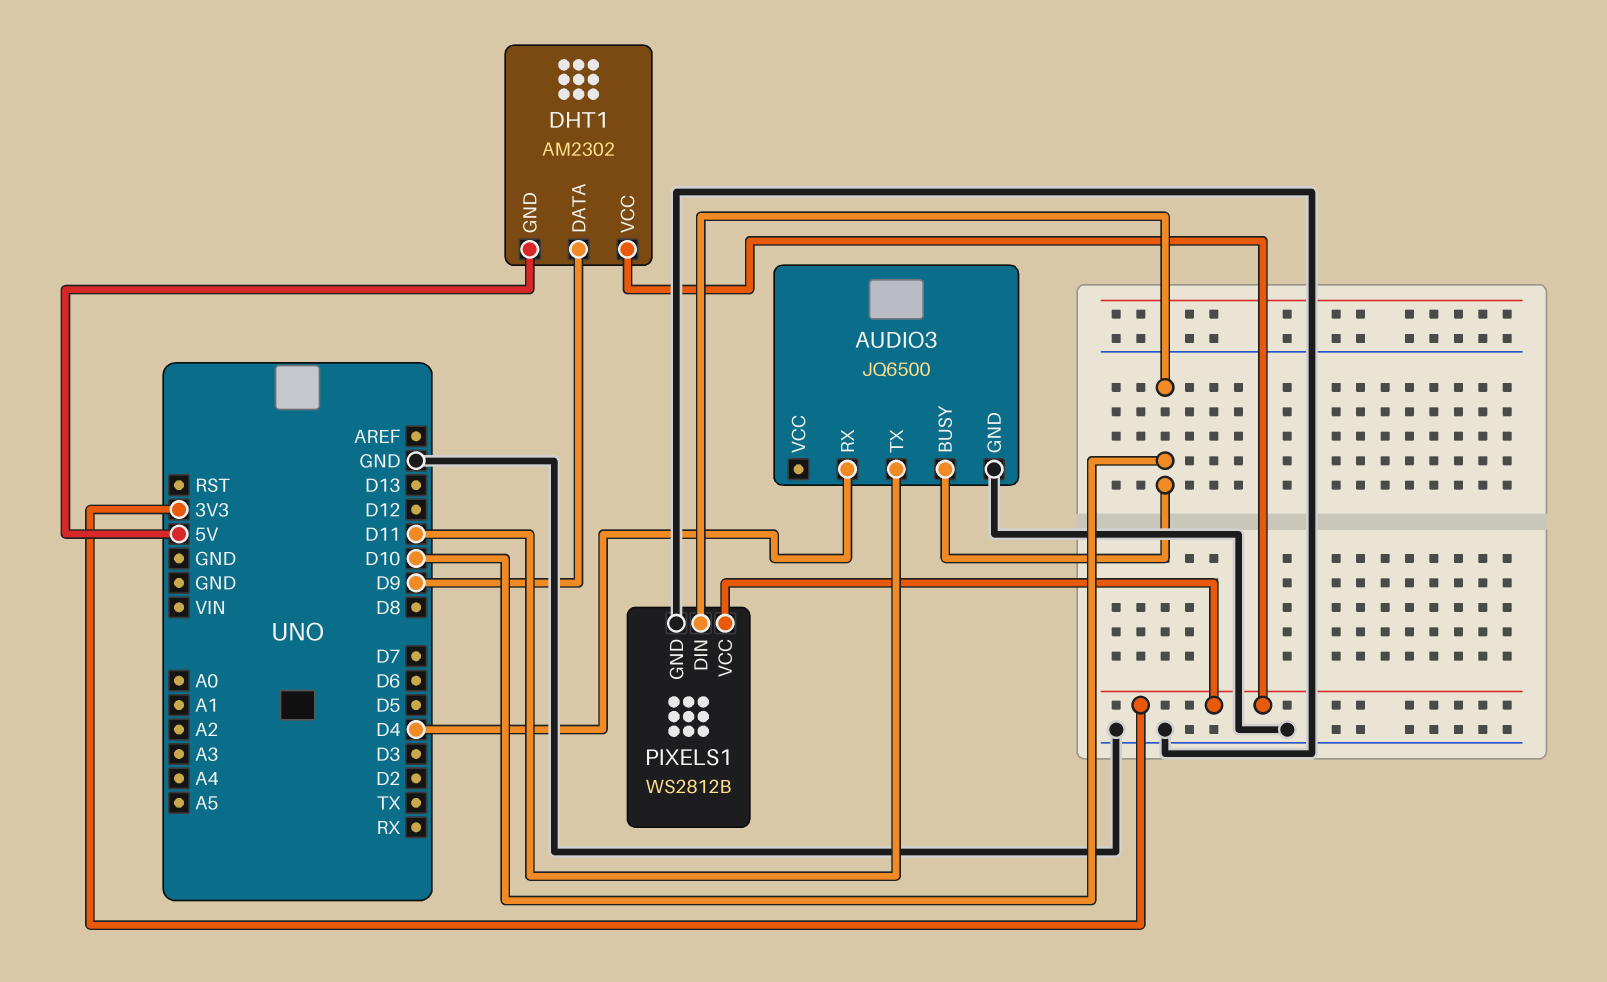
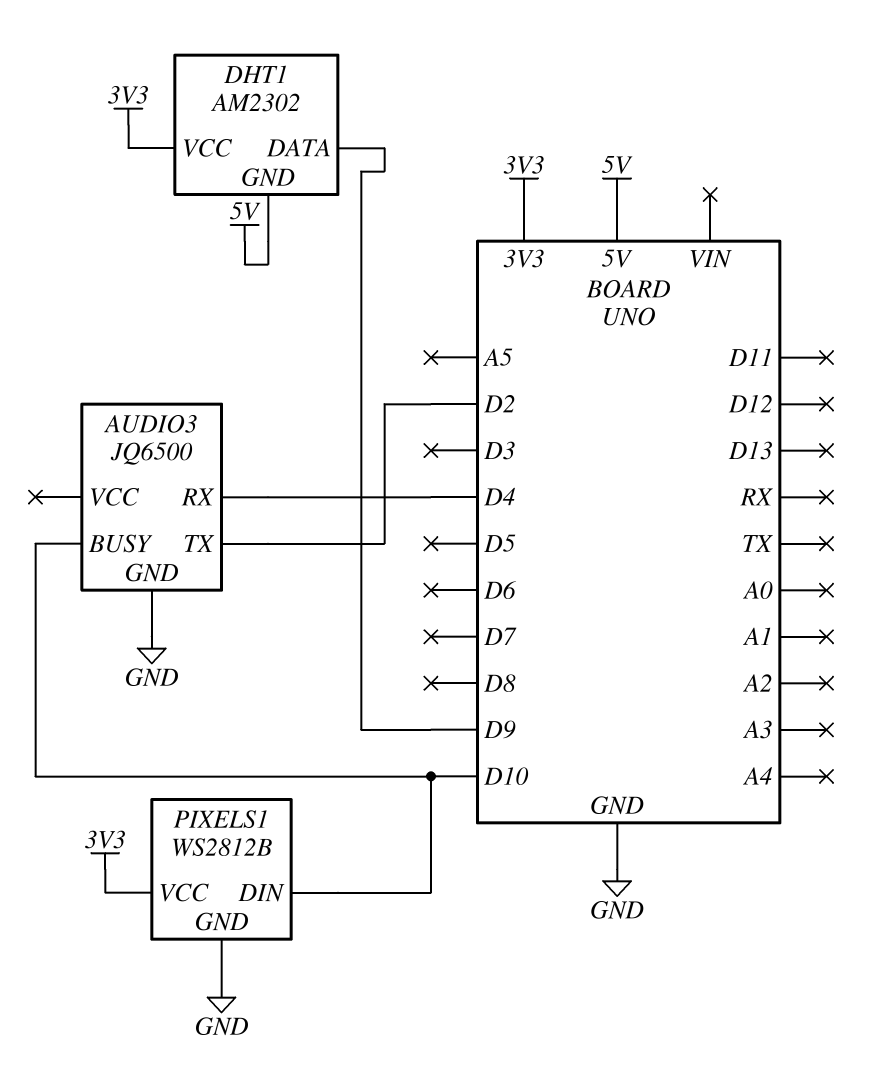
AUDIO3 pin TX: D11 -> D2

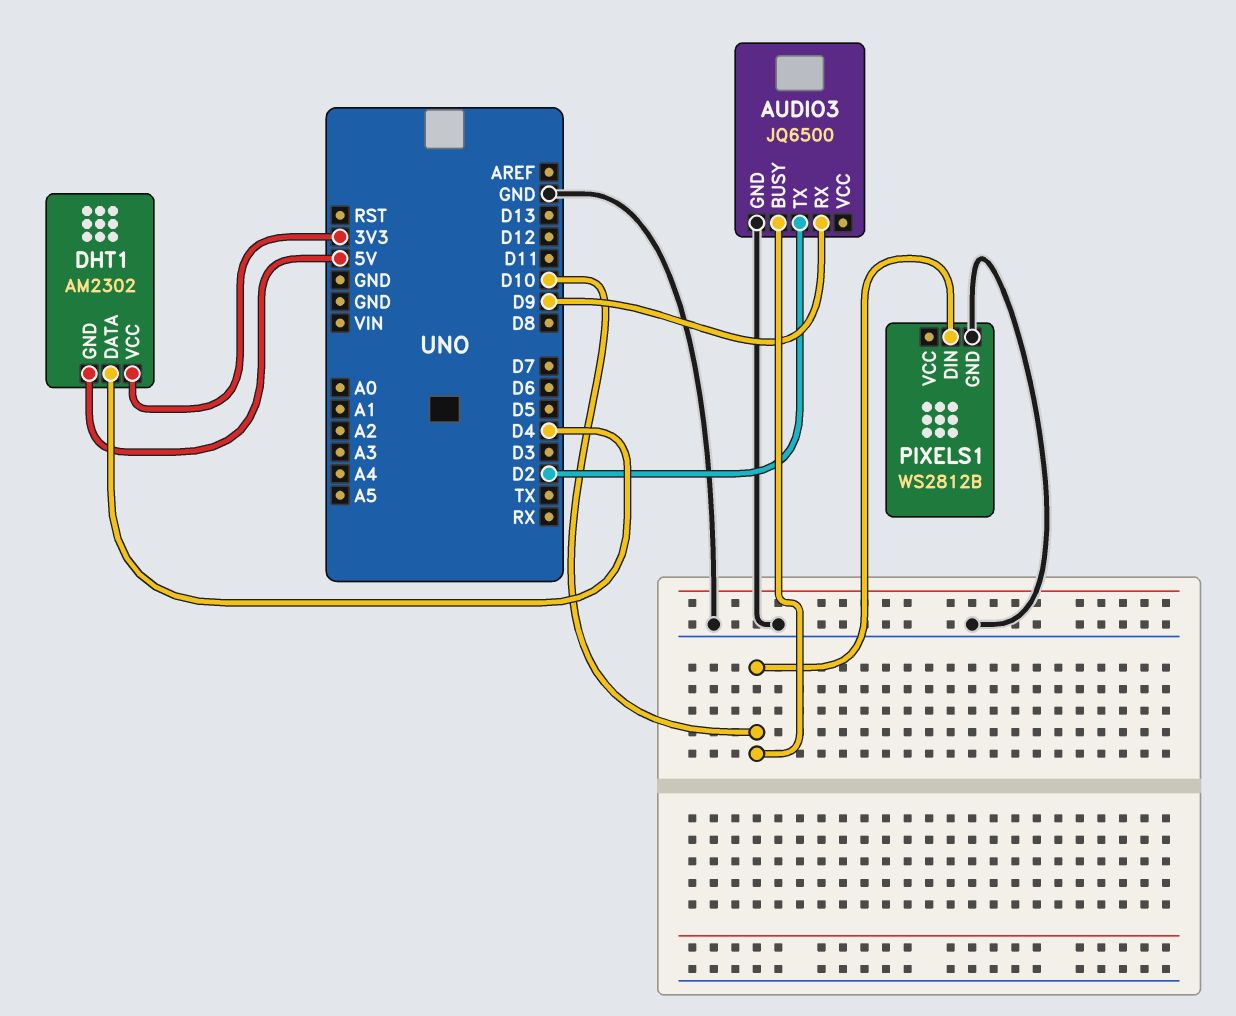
AUDIO3 pin RX: D4 -> D9
DHT1 pin DATA: D9 -> D4
PIXELS1 pin VCC: 3V3 -> none

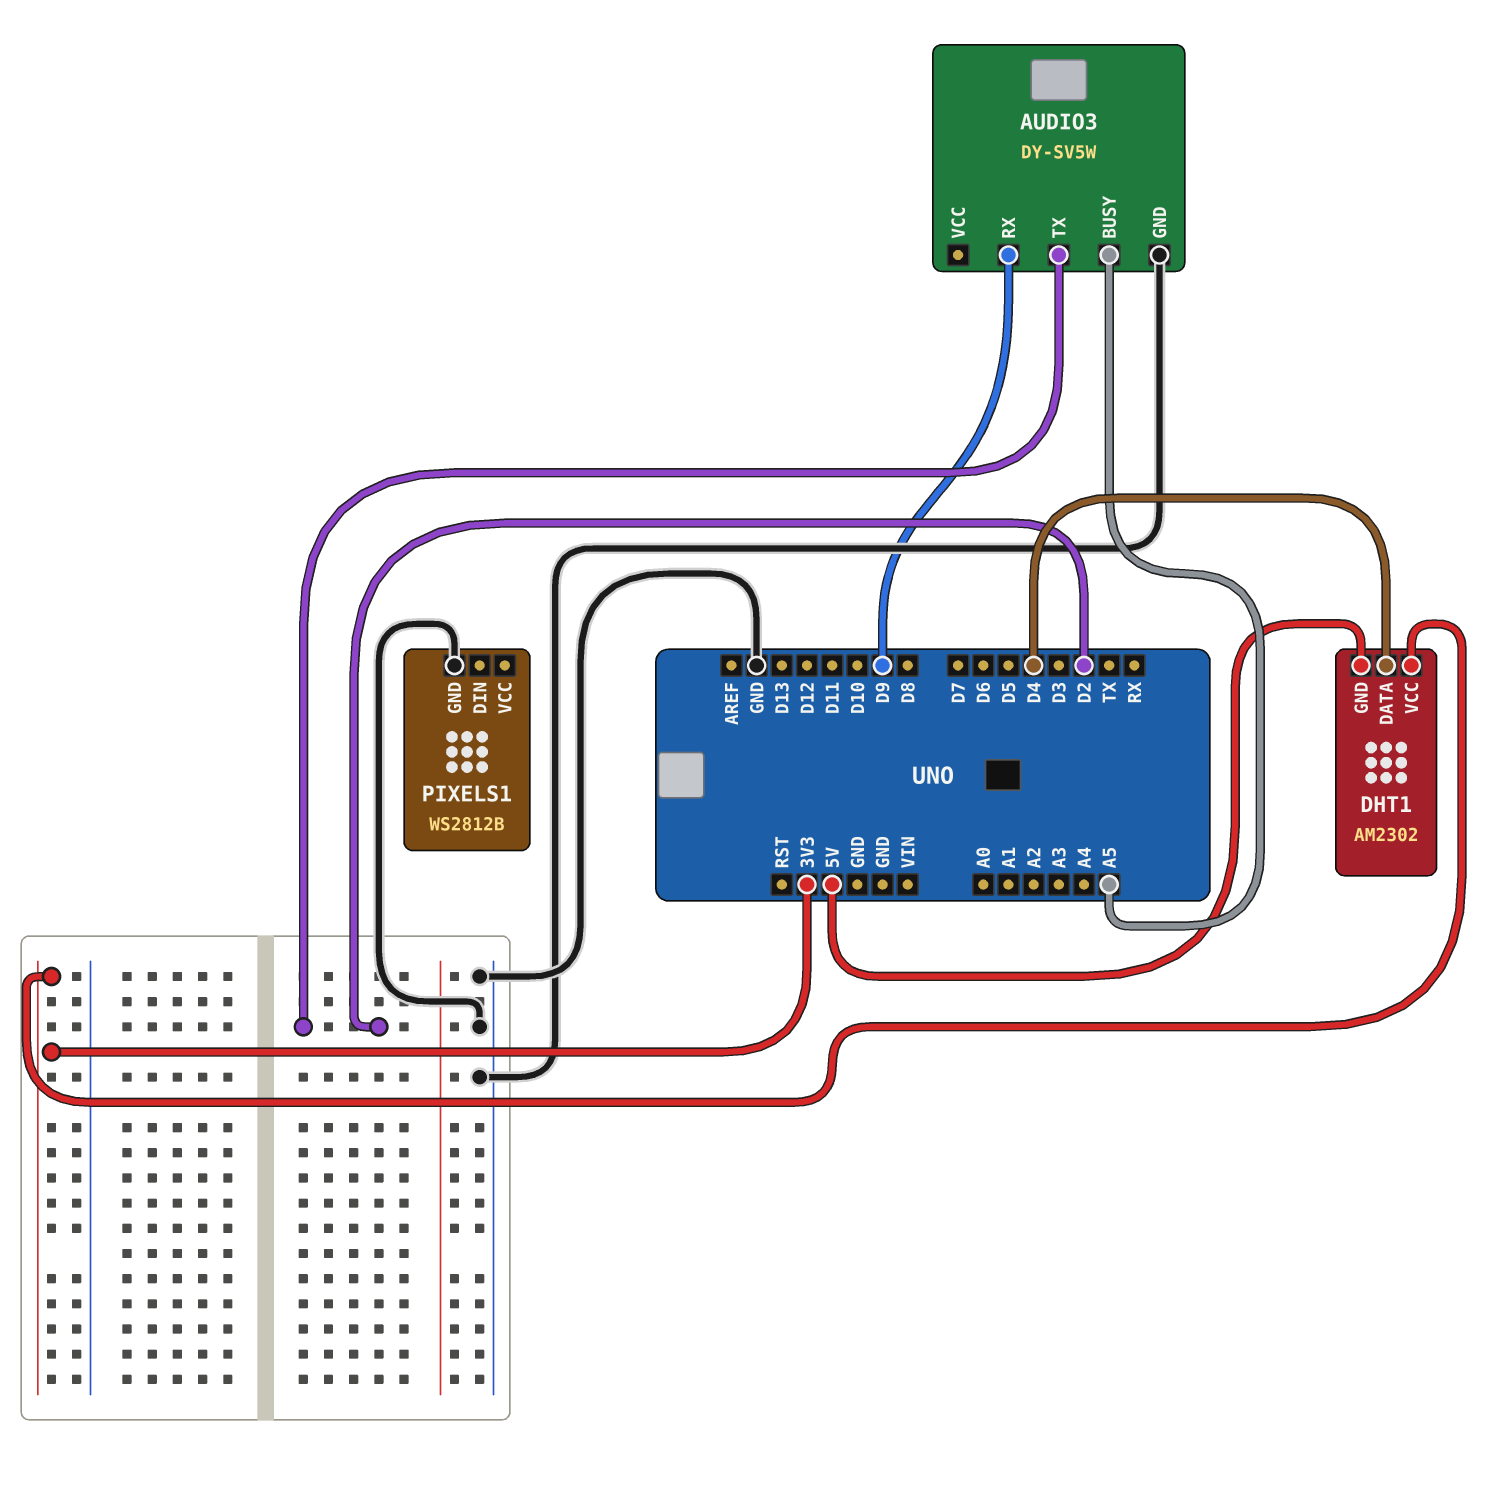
AUDIO3: JQ6500 -> DY-SV5W
AUDIO3 pin BUSY: D10 -> A5
PIXELS1 pin DIN: D10 -> none

